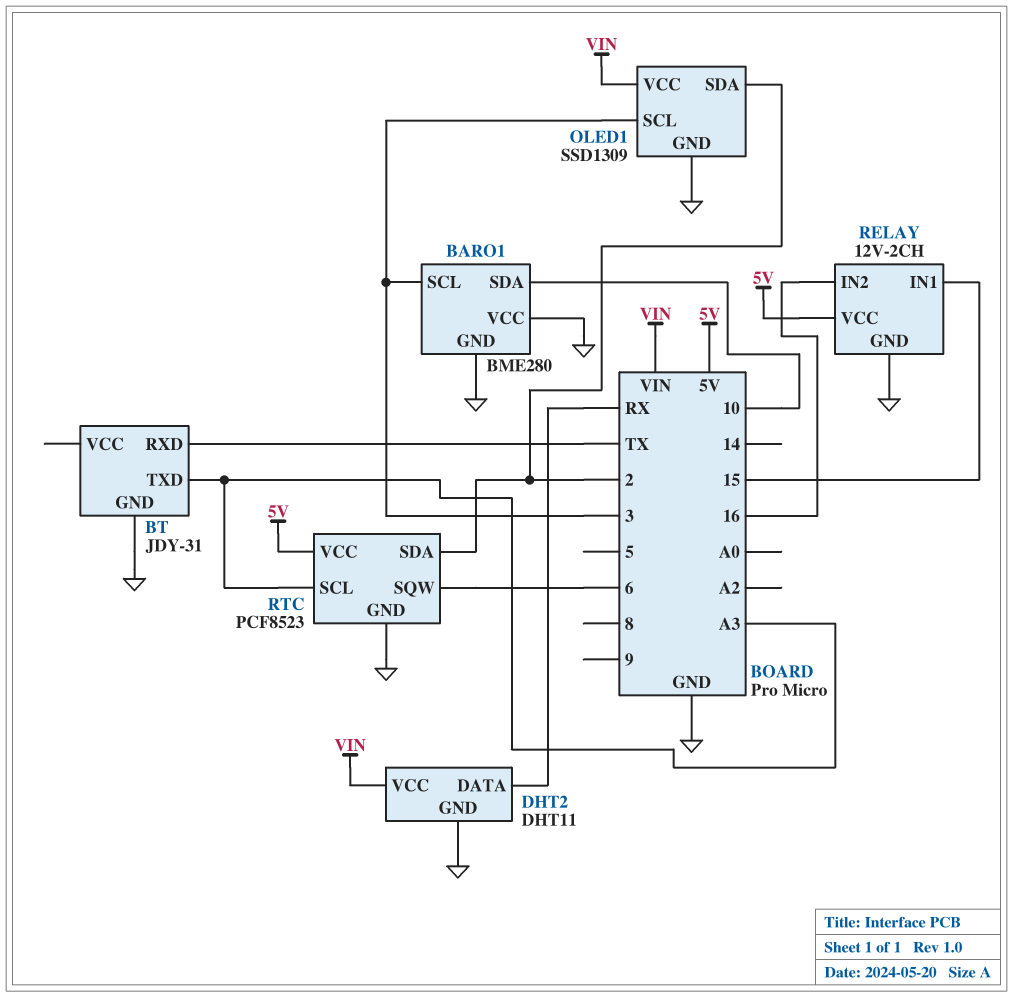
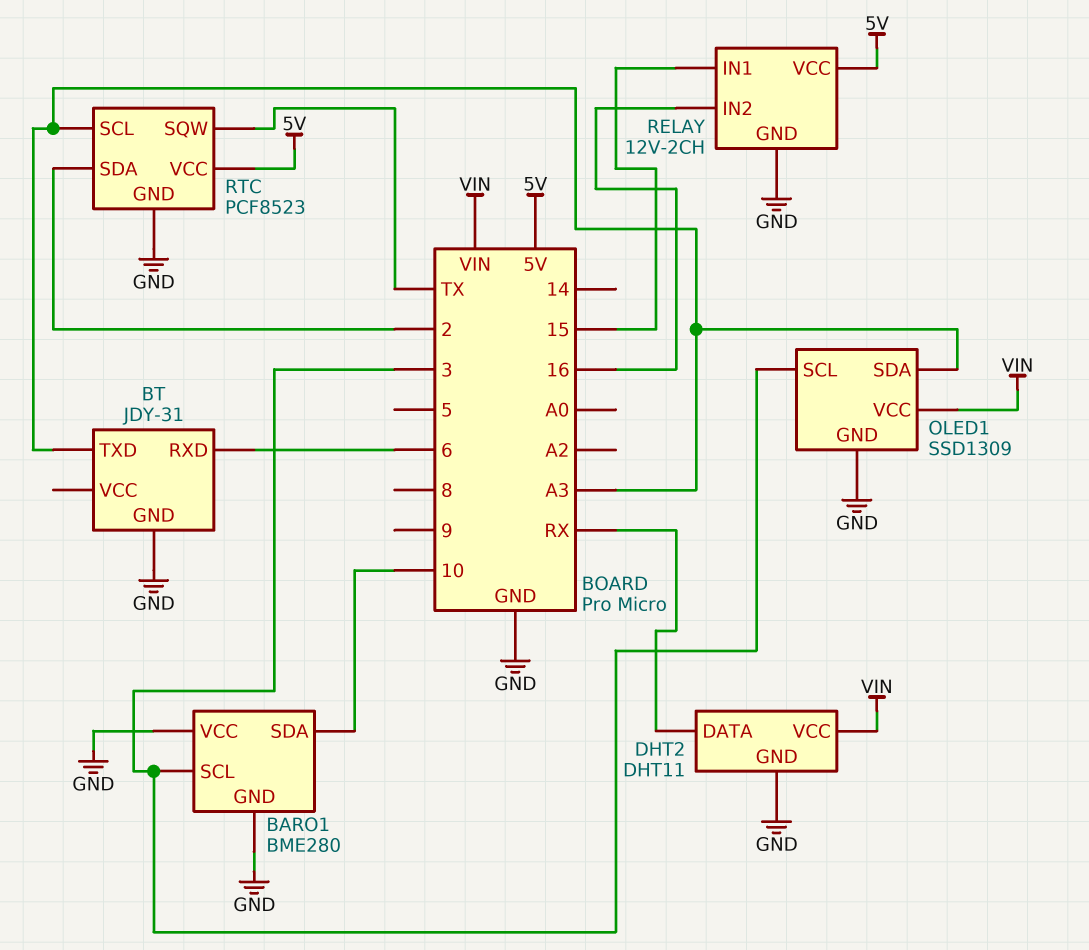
BT pin RXD: TX -> 6
OLED1 pin SDA: 2 -> A3
RTC pin SQW: 6 -> TX

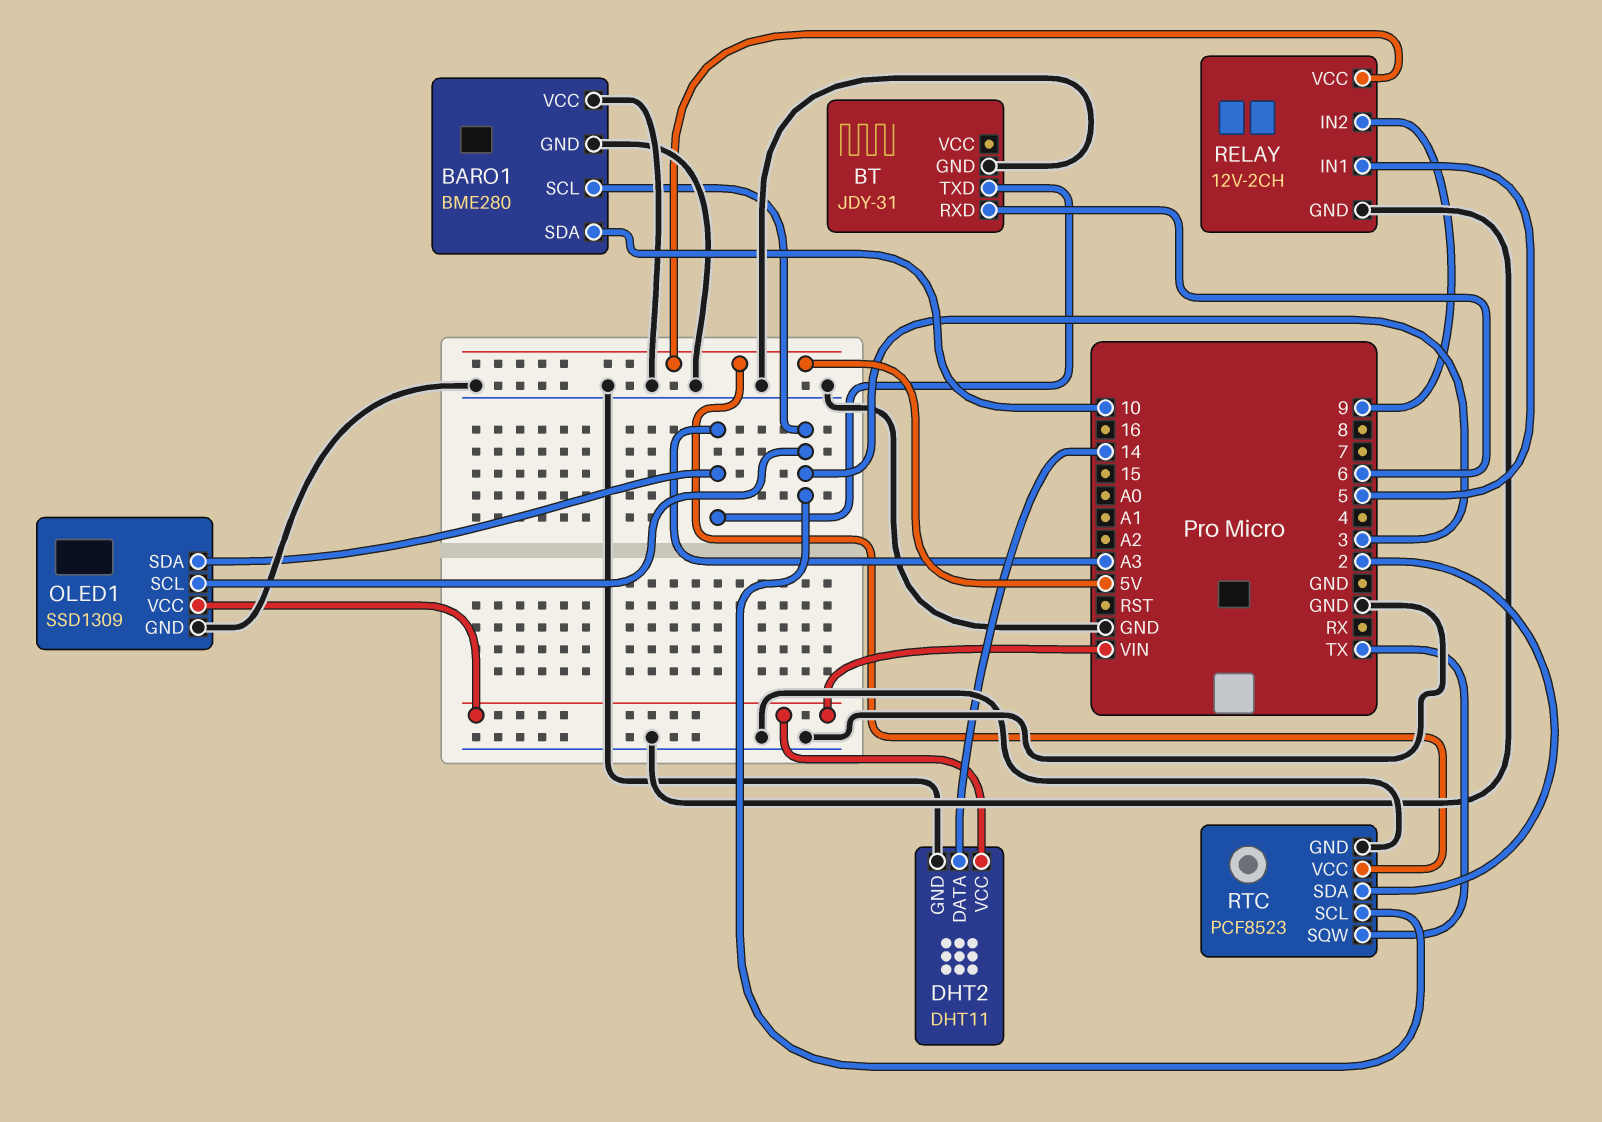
DHT2 pin DATA: RX -> 14
RELAY pin IN1: 15 -> 5
RELAY pin IN2: 16 -> 9
RTC pin SCL: A3 -> 3

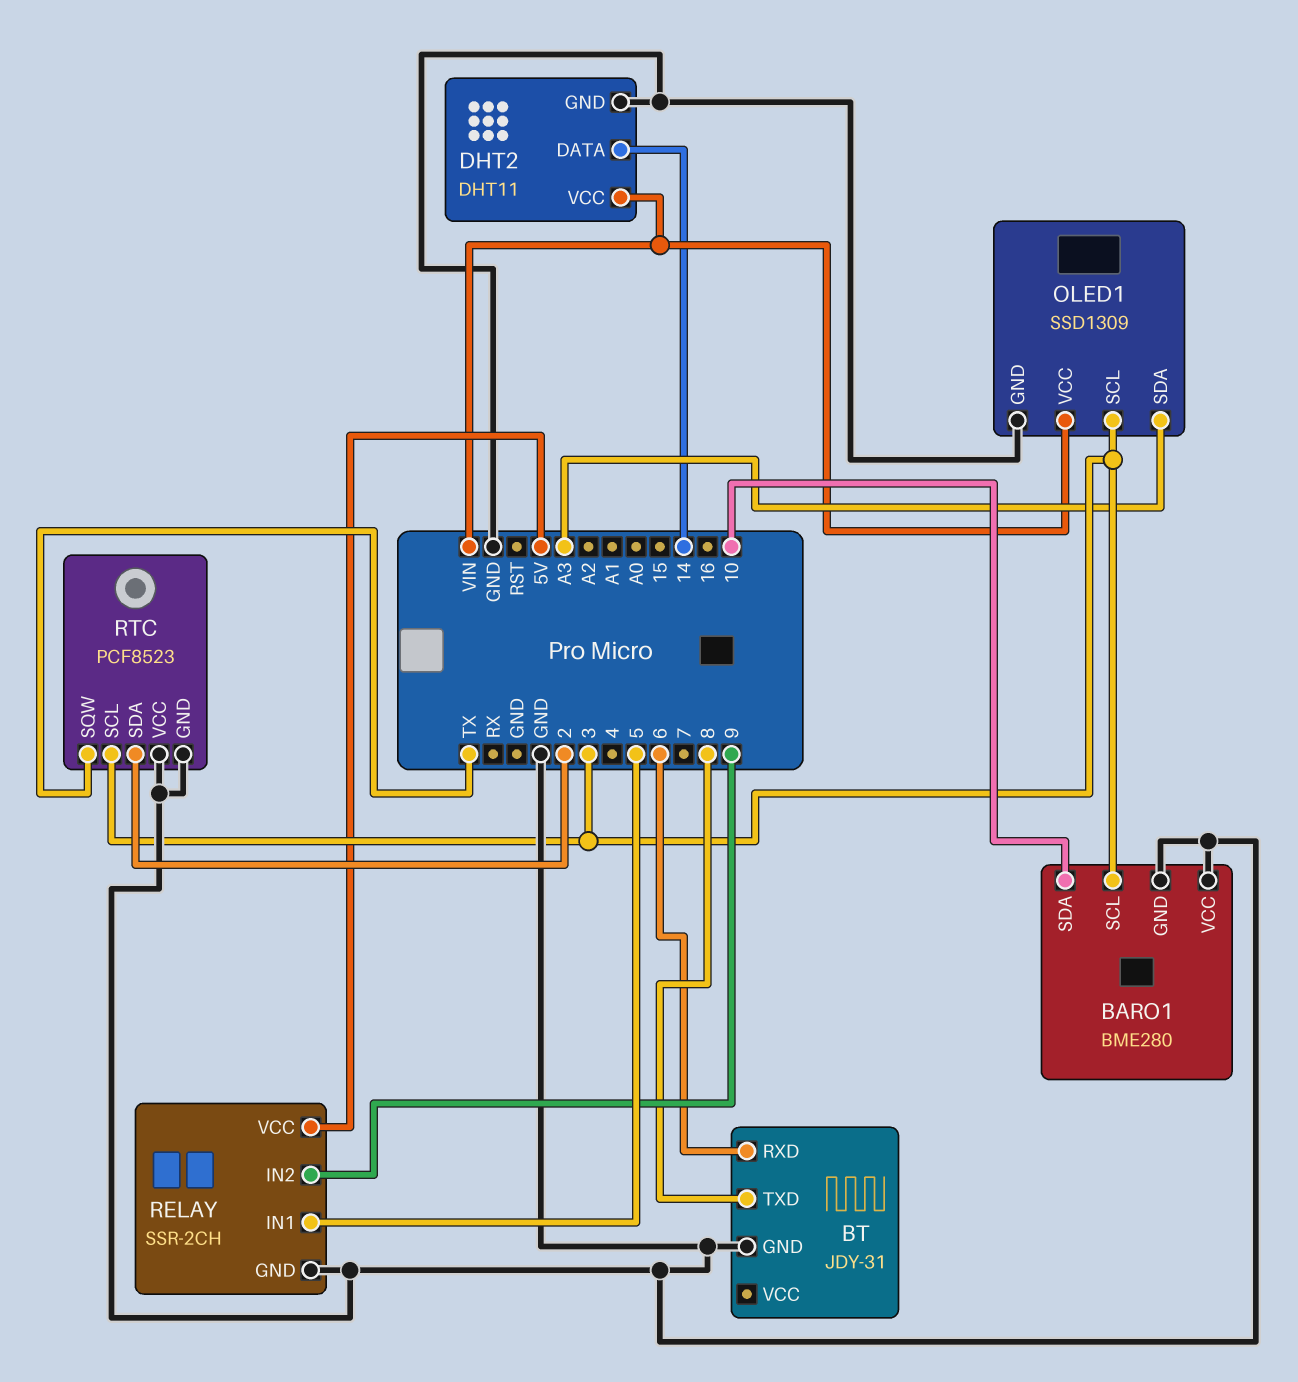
BT pin TXD: A3 -> 8
RELAY: 12V-2CH -> SSR-2CH
RTC pin VCC: 5V -> GND

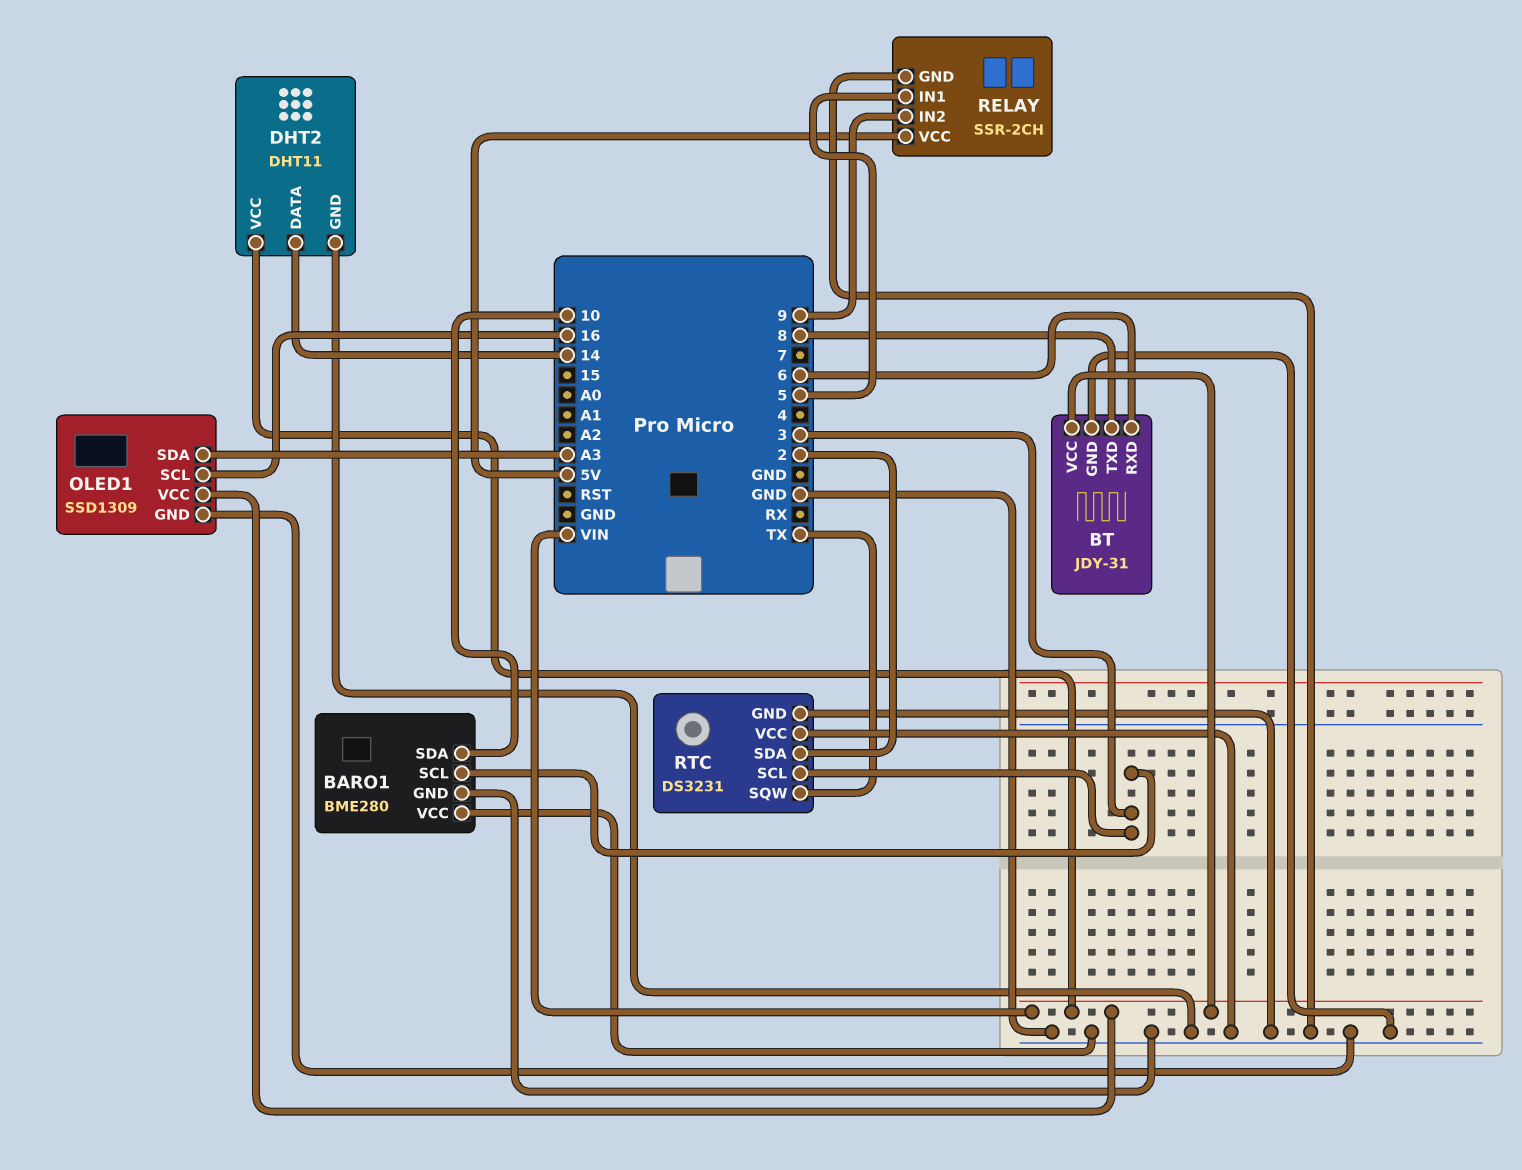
BT pin VCC: none -> VIN
OLED1 pin SCL: 3 -> 16
RTC: PCF8523 -> DS3231

